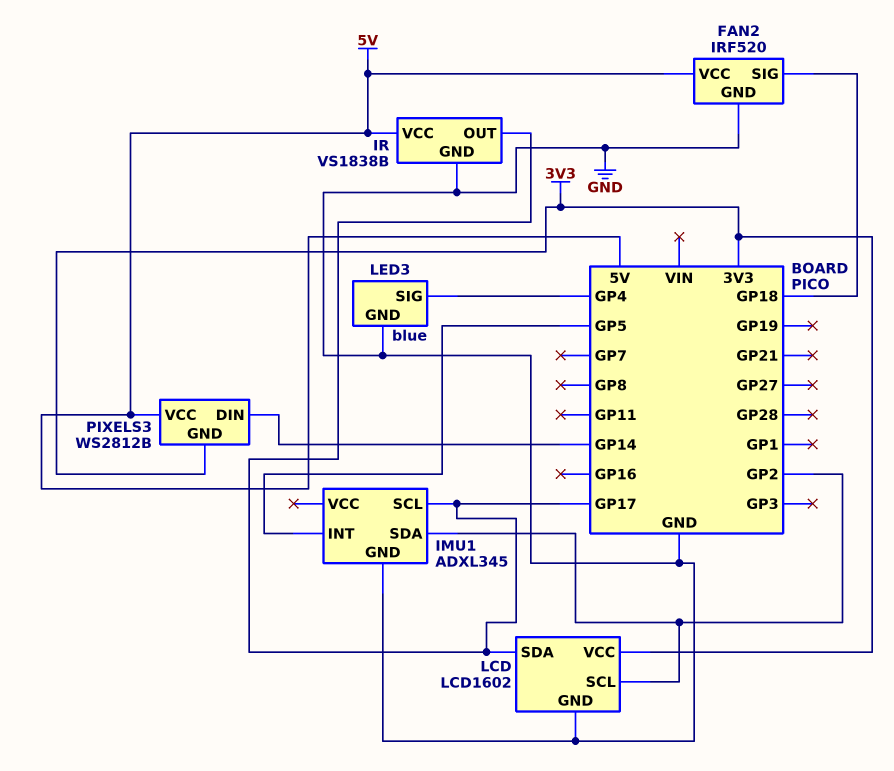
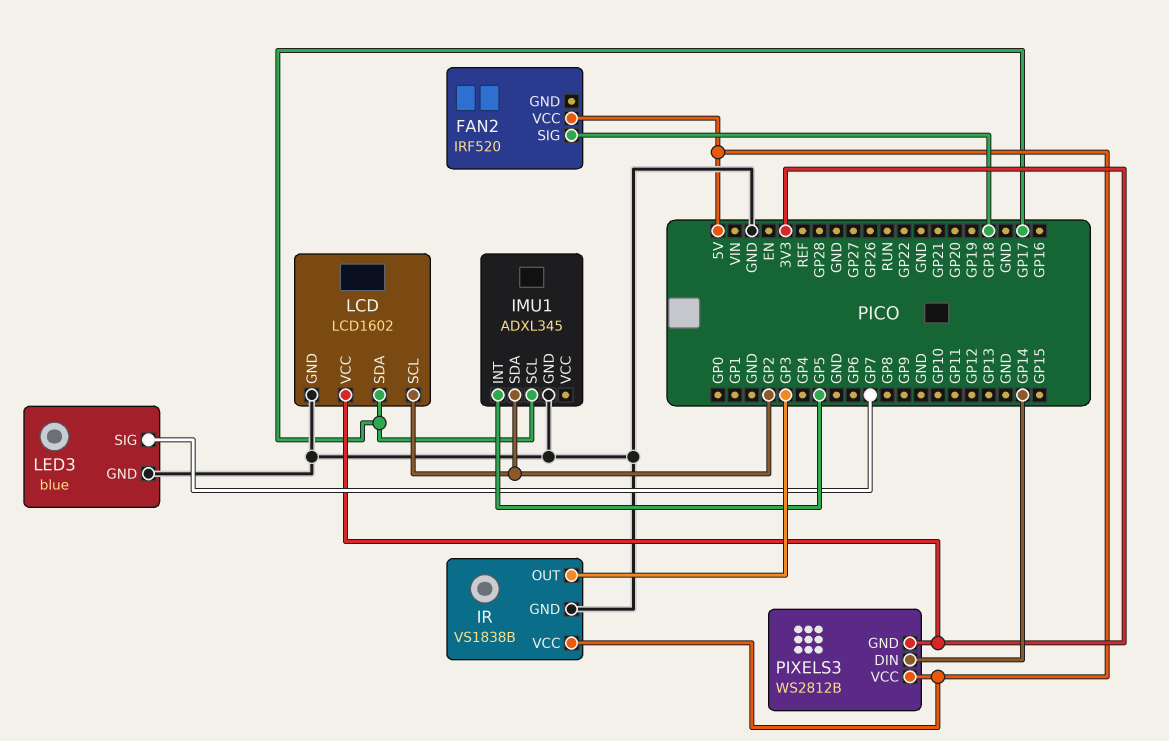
FAN2 pin GND: GND -> none
IR pin OUT: GP17 -> GP3
LED3 pin SIG: GP4 -> GP7

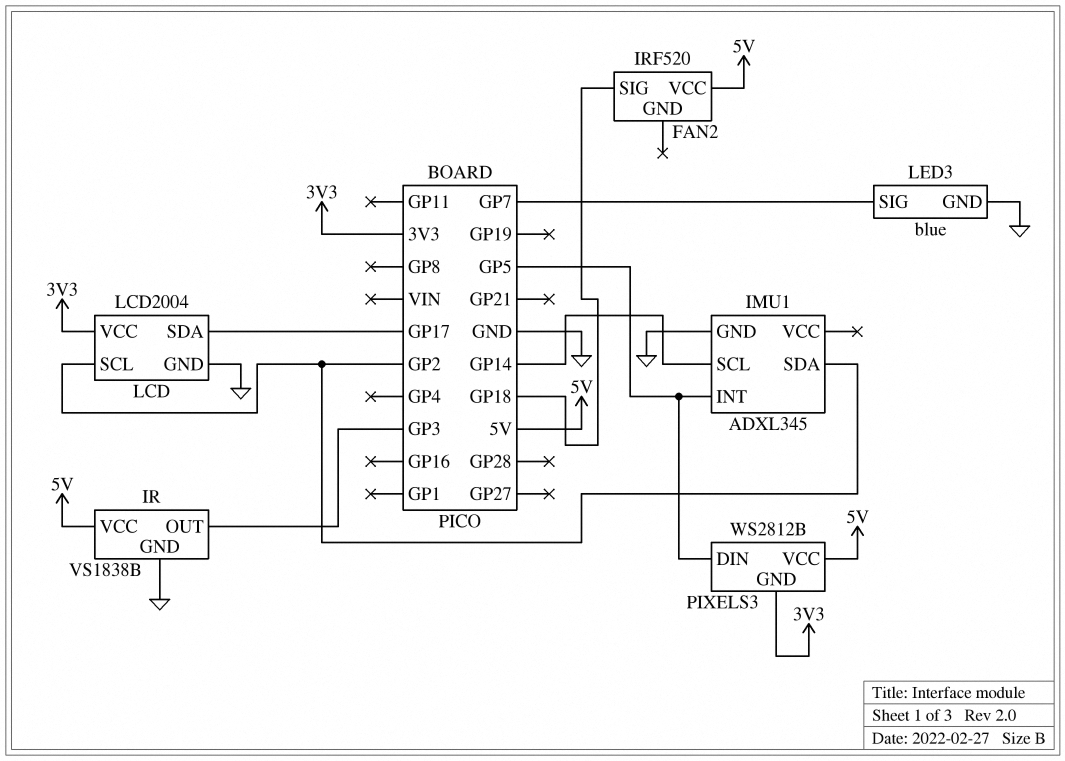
IMU1 pin SCL: GP17 -> GP14
LCD: LCD1602 -> LCD2004
PIXELS3 pin DIN: GP14 -> GP5

